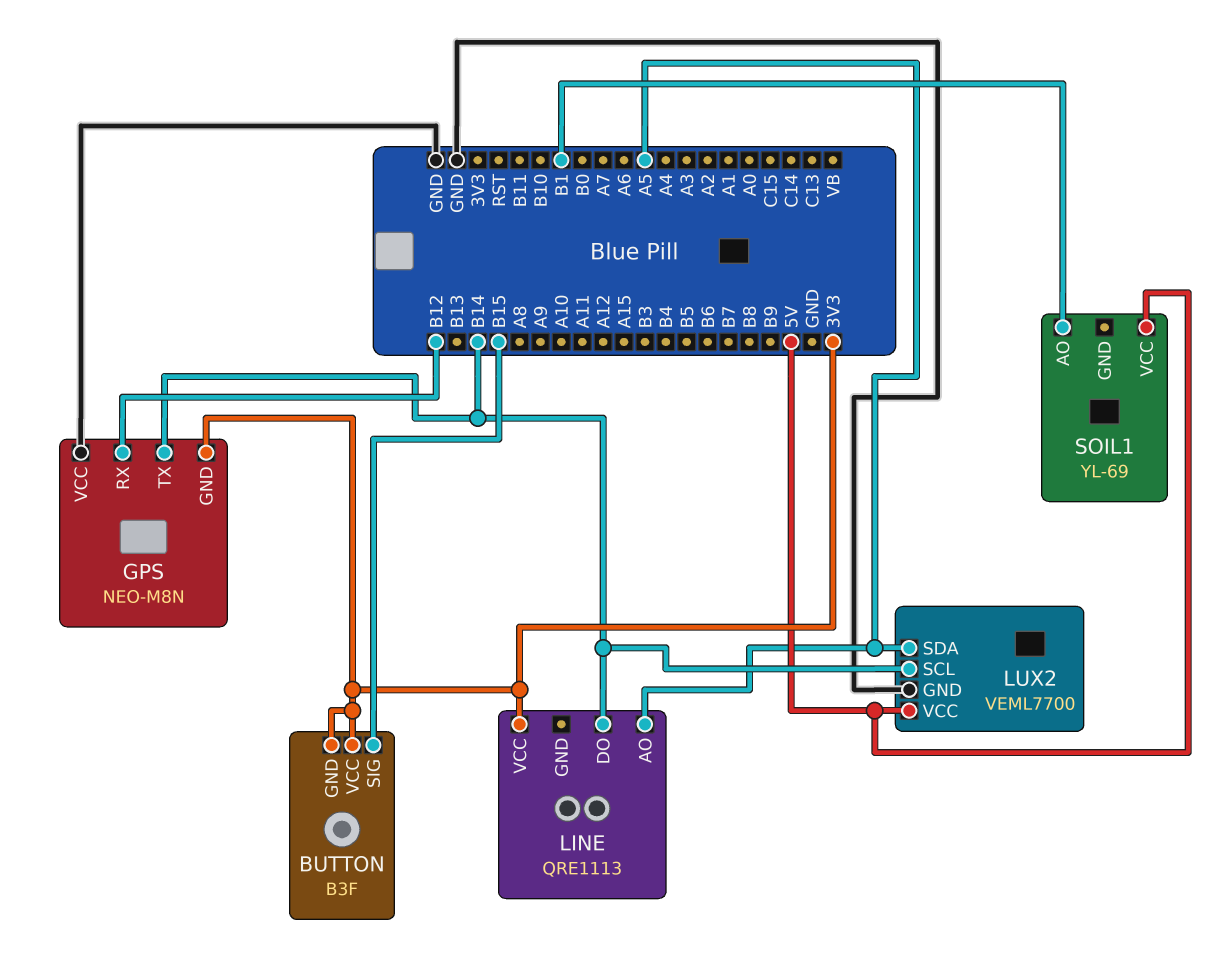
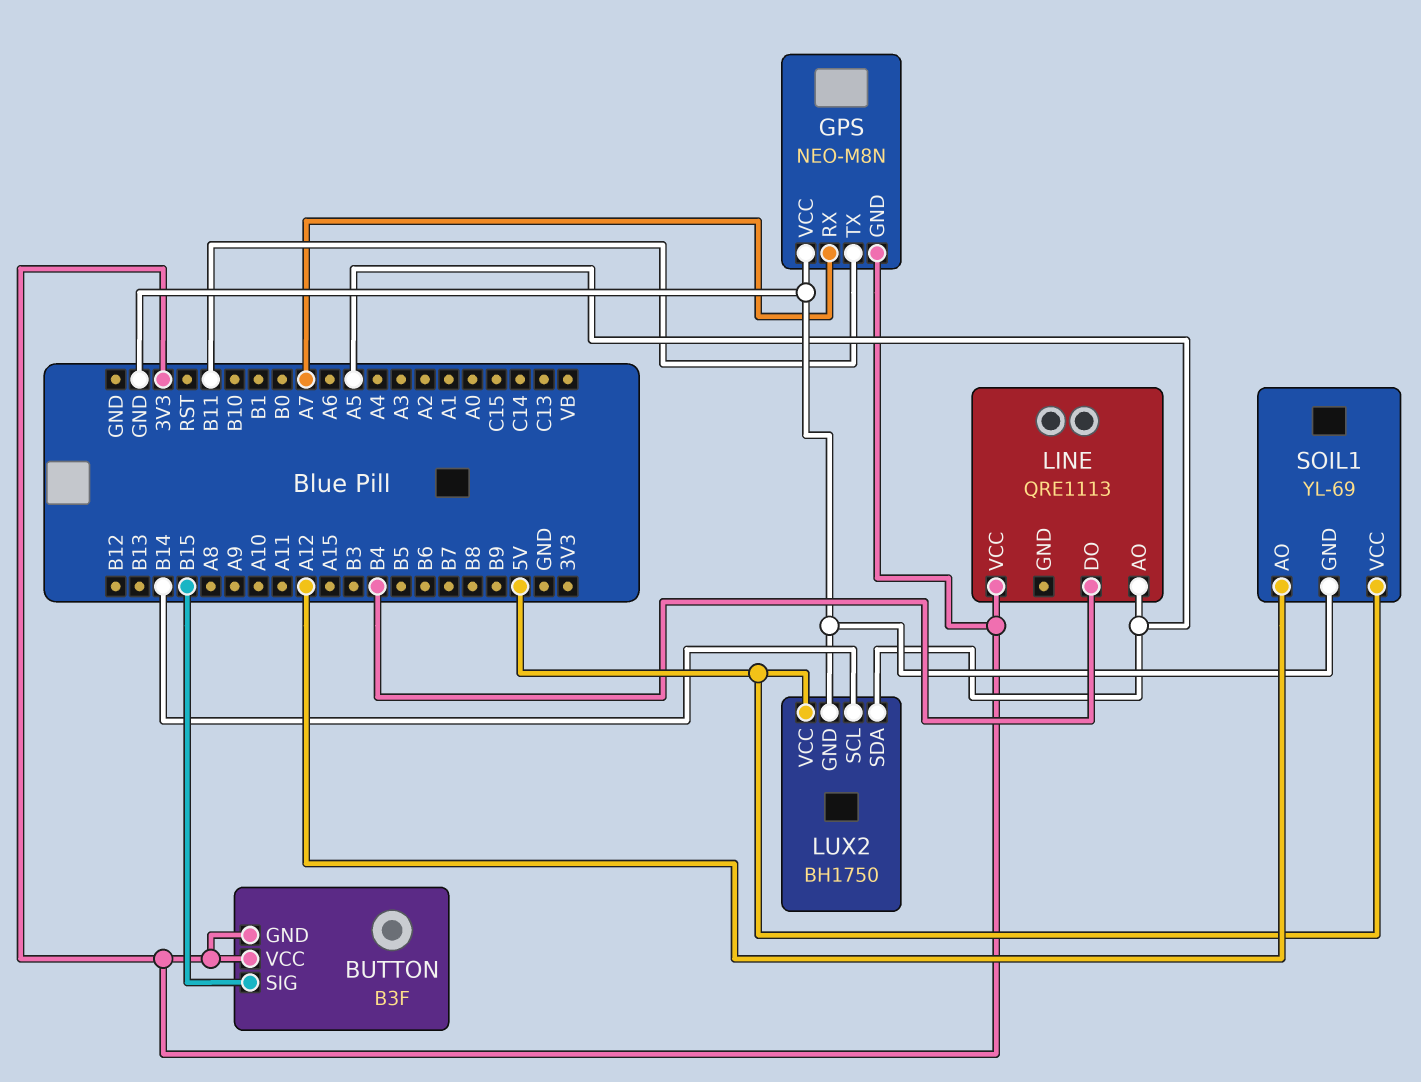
GPS pin RX: B12 -> A7
GPS pin TX: B14 -> B11
LINE pin DO: B14 -> B4
LUX2: VEML7700 -> BH1750
SOIL1 pin AO: B1 -> A12
SOIL1 pin GND: none -> GND

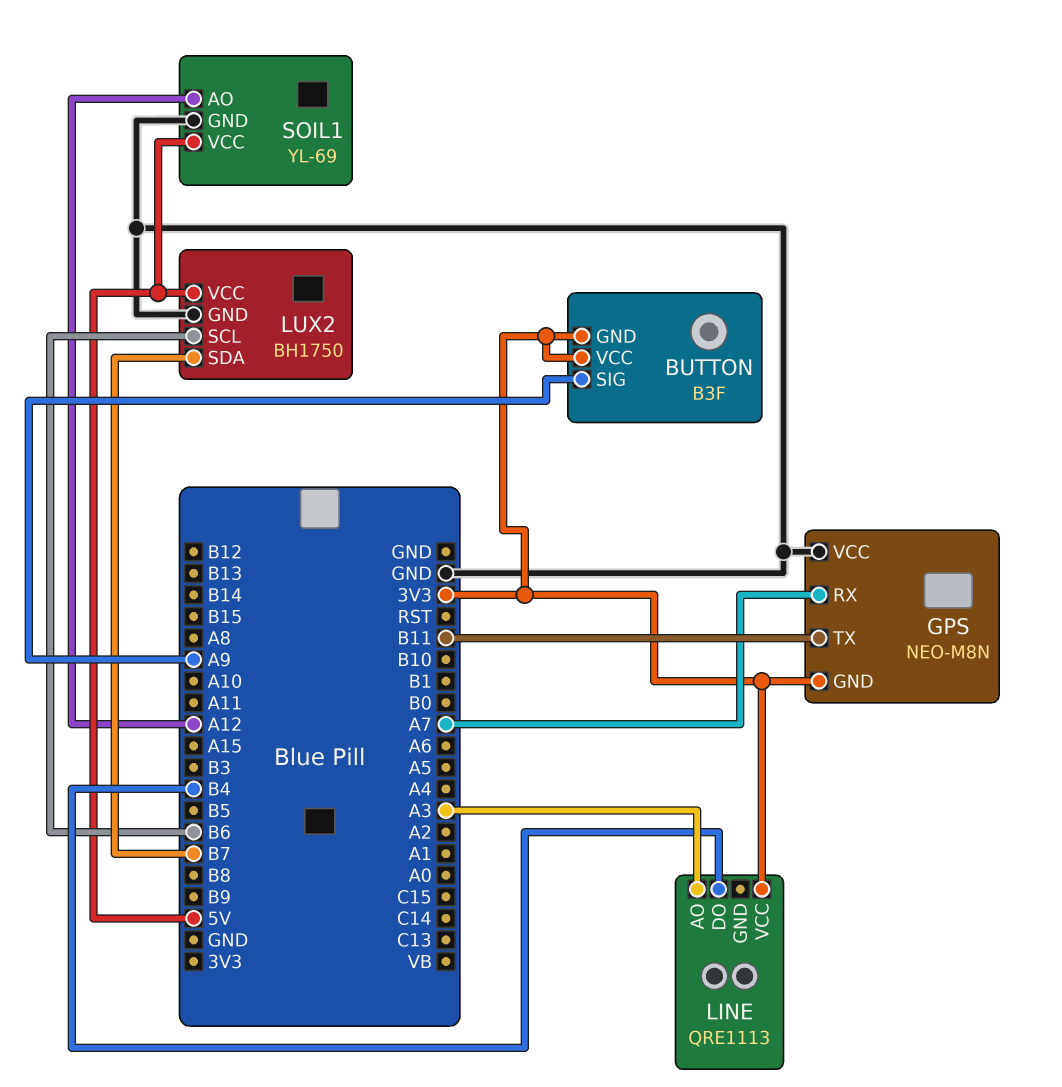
BUTTON pin SIG: B15 -> A9
LINE pin AO: A5 -> A3
LUX2 pin SCL: B14 -> B6
LUX2 pin SDA: A5 -> B7

